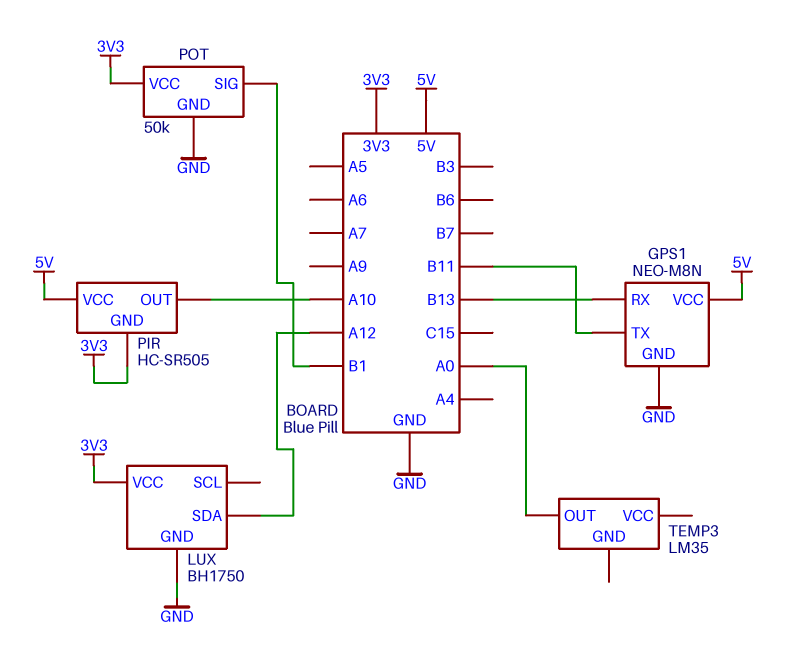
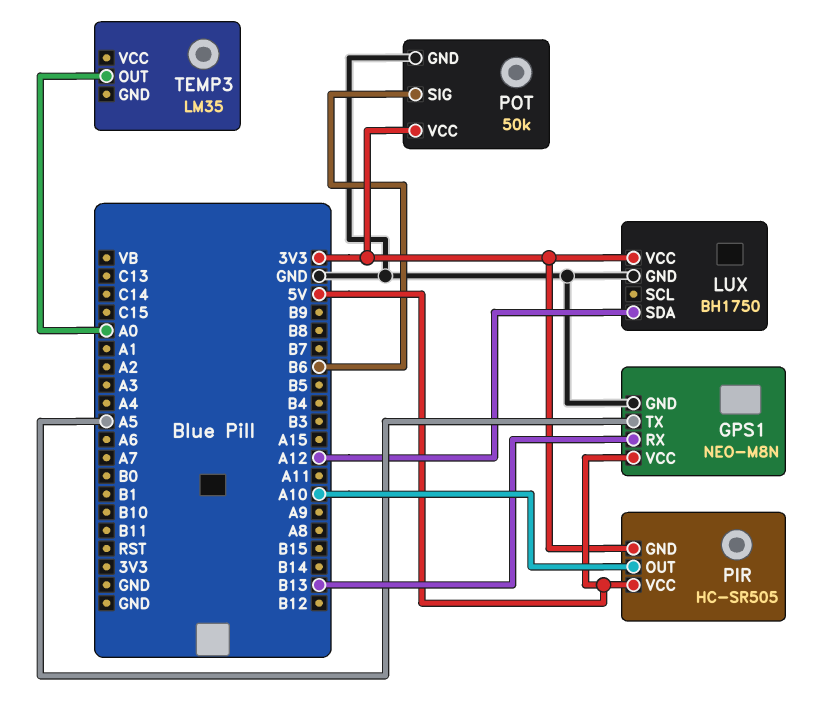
GPS1 pin TX: B11 -> A5
POT pin SIG: B1 -> B6

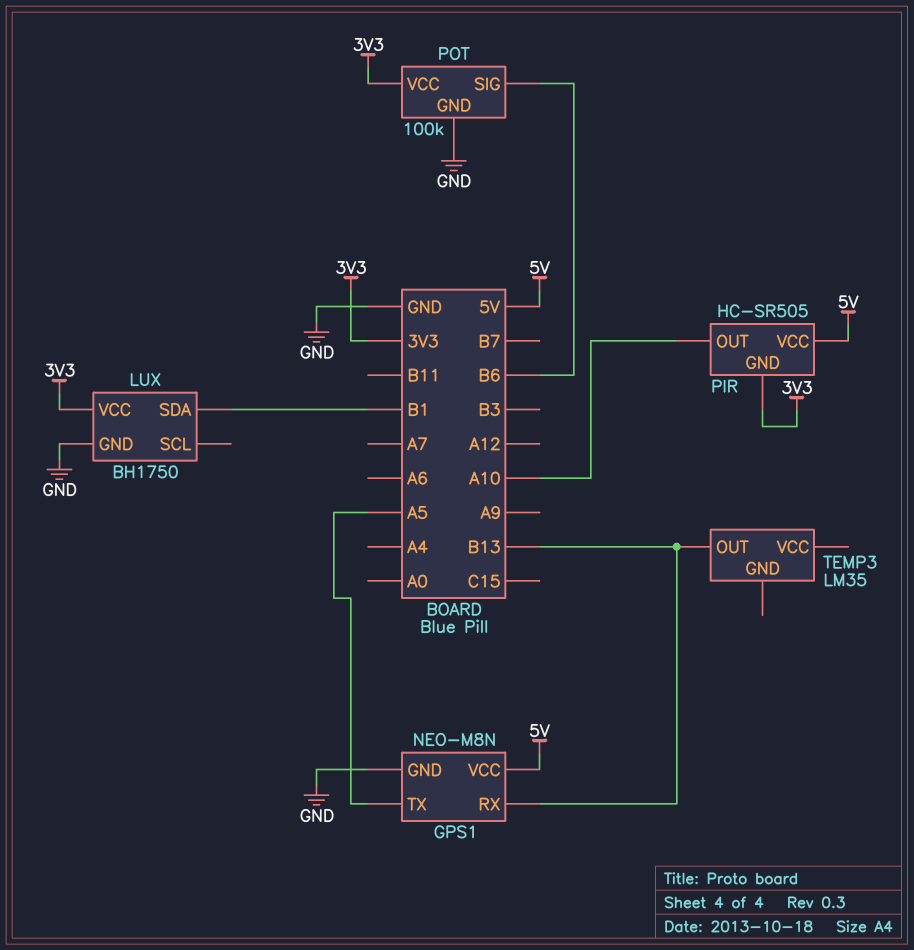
LUX pin SDA: A12 -> B1
POT: 50k -> 100k
TEMP3 pin OUT: A0 -> B13

